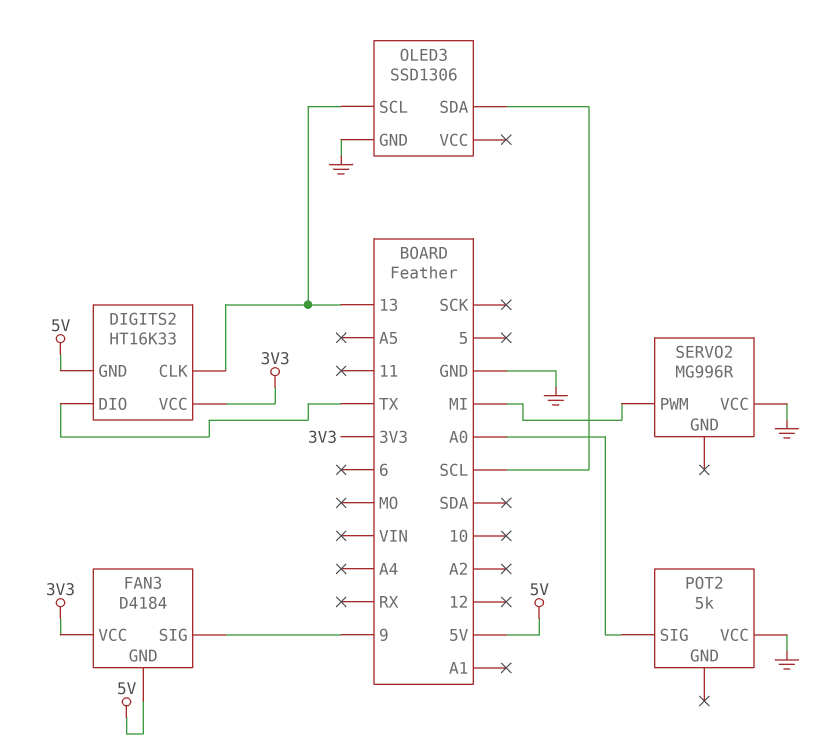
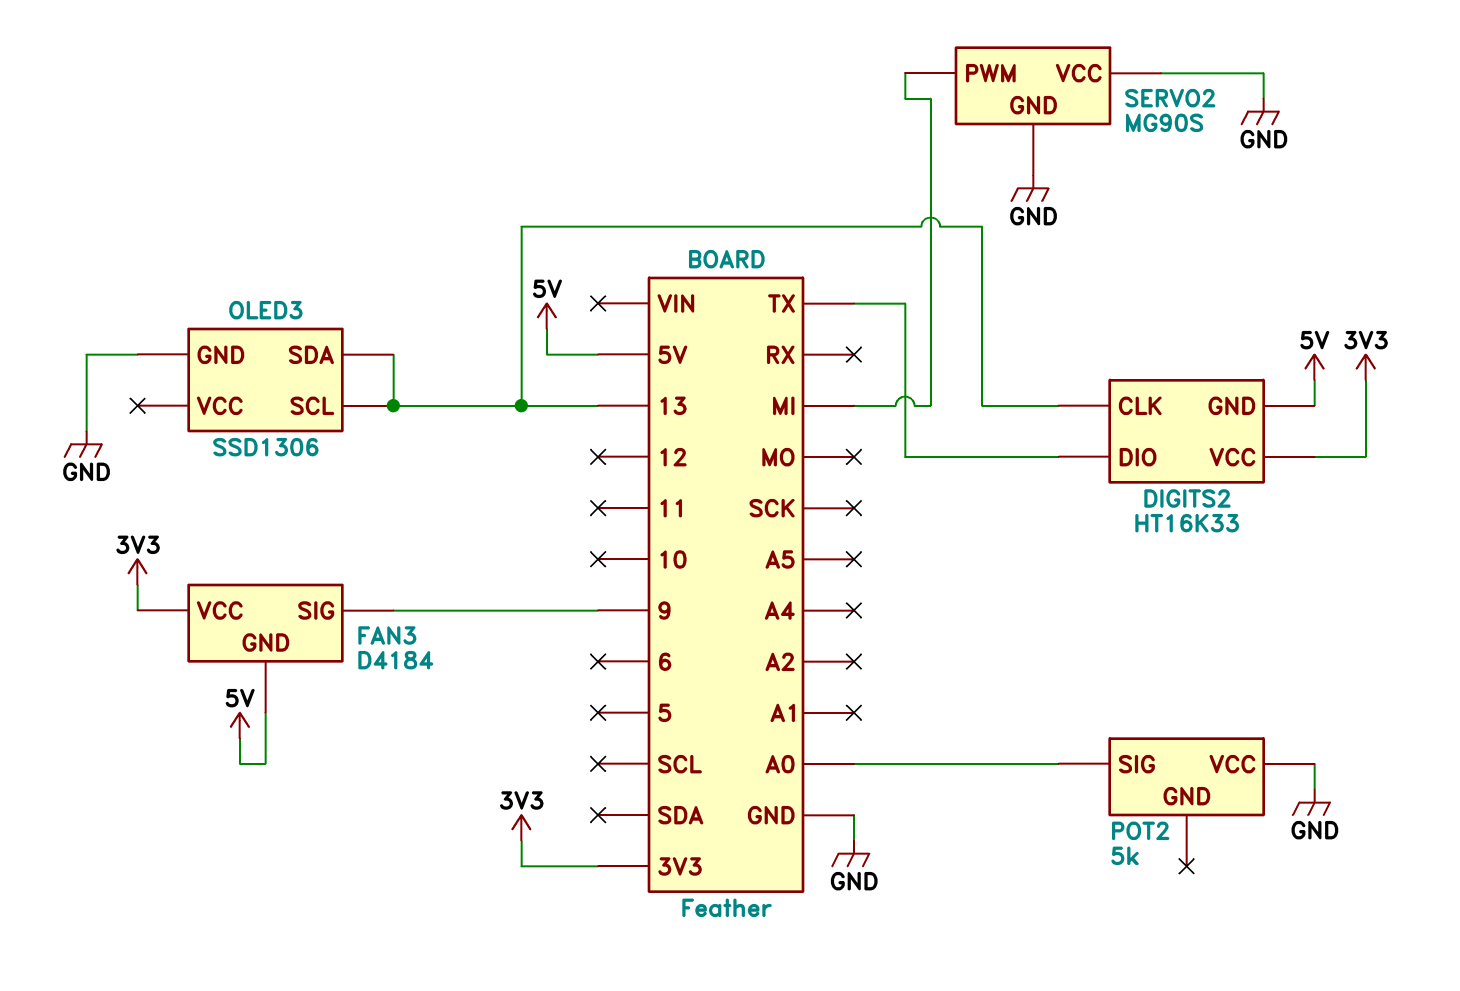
OLED3 pin SDA: SCL -> 13
SERVO2: MG996R -> MG90S
SERVO2 pin GND: none -> GND

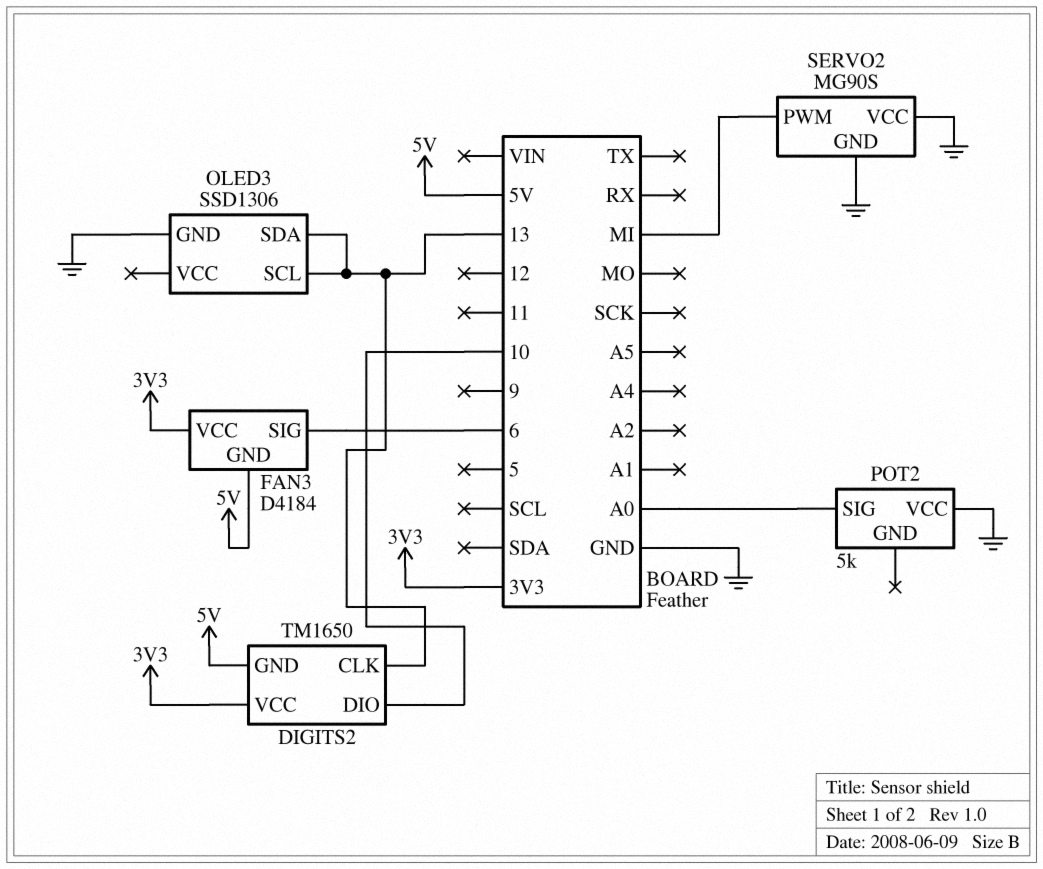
DIGITS2: HT16K33 -> TM1650
DIGITS2 pin DIO: TX -> 10
FAN3 pin SIG: 9 -> 6

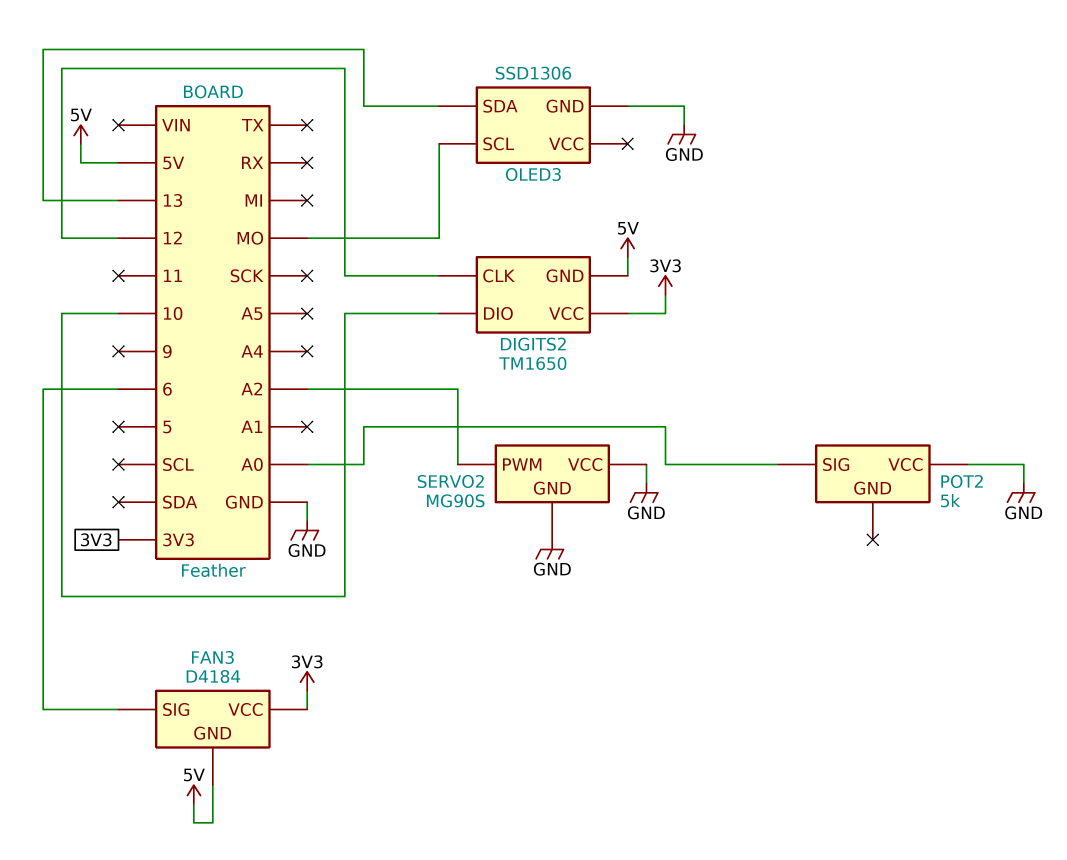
DIGITS2 pin CLK: 13 -> 12
OLED3 pin SCL: 13 -> MO
SERVO2 pin PWM: MI -> A2

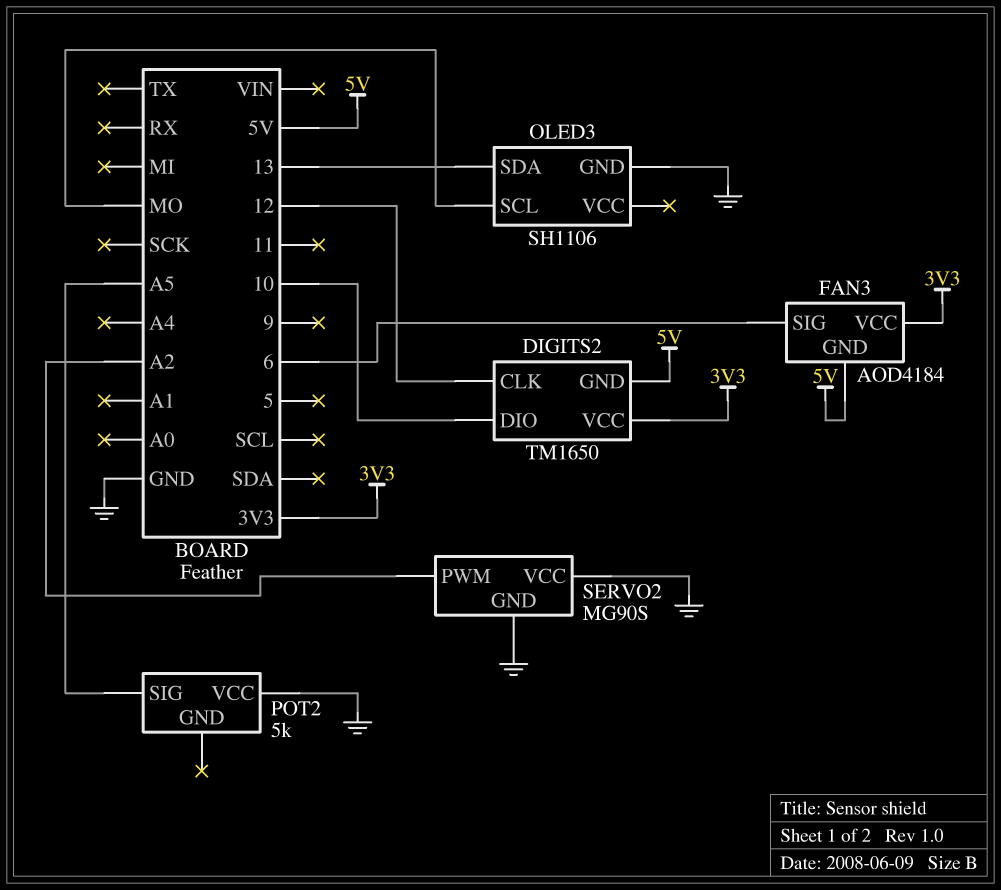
FAN3: D4184 -> AOD4184
OLED3: SSD1306 -> SH1106
POT2 pin SIG: A0 -> A5

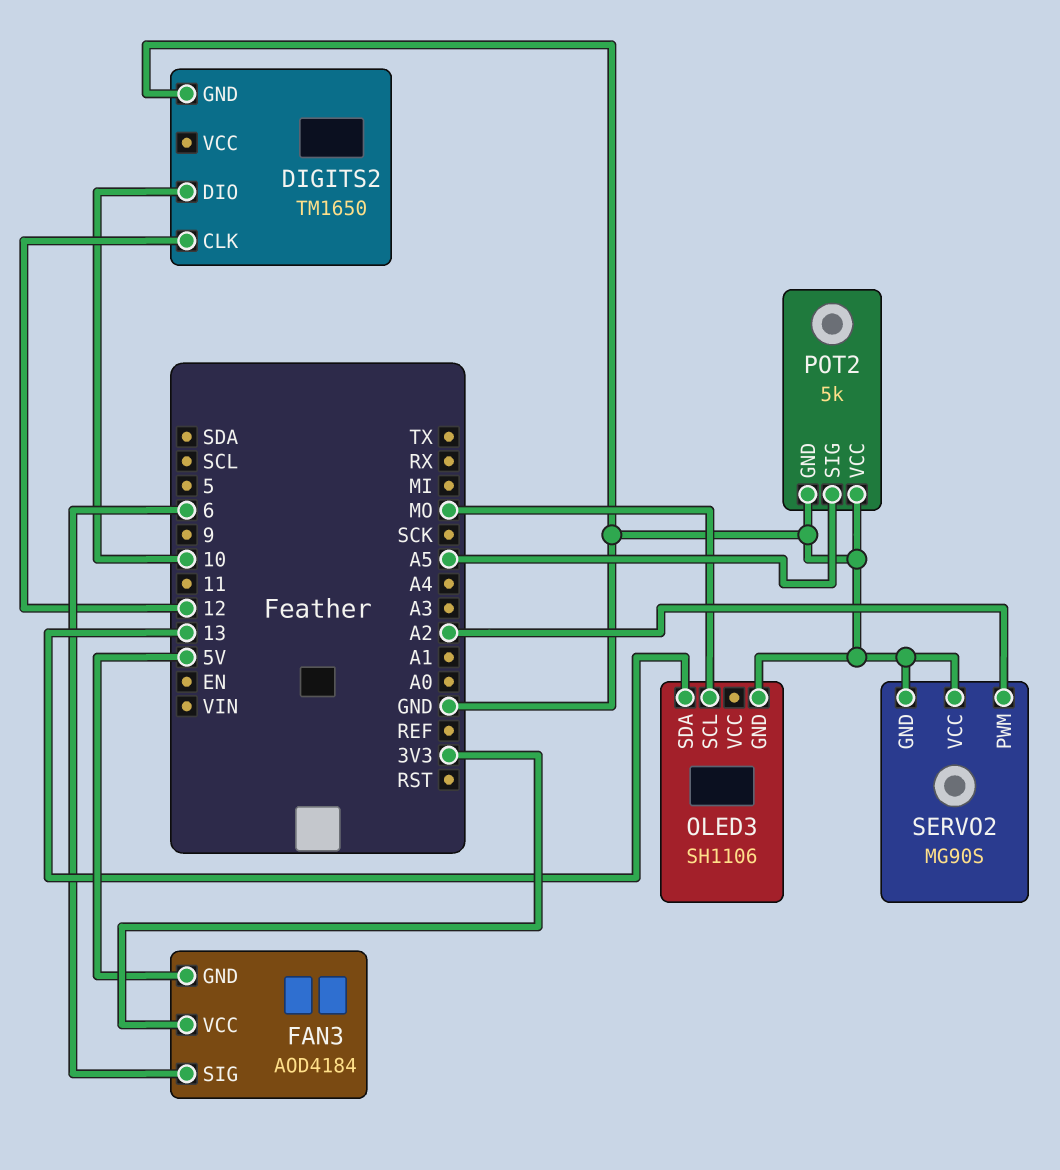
DIGITS2 pin GND: 5V -> GND
DIGITS2 pin VCC: 3V3 -> none
POT2 pin GND: none -> GND

